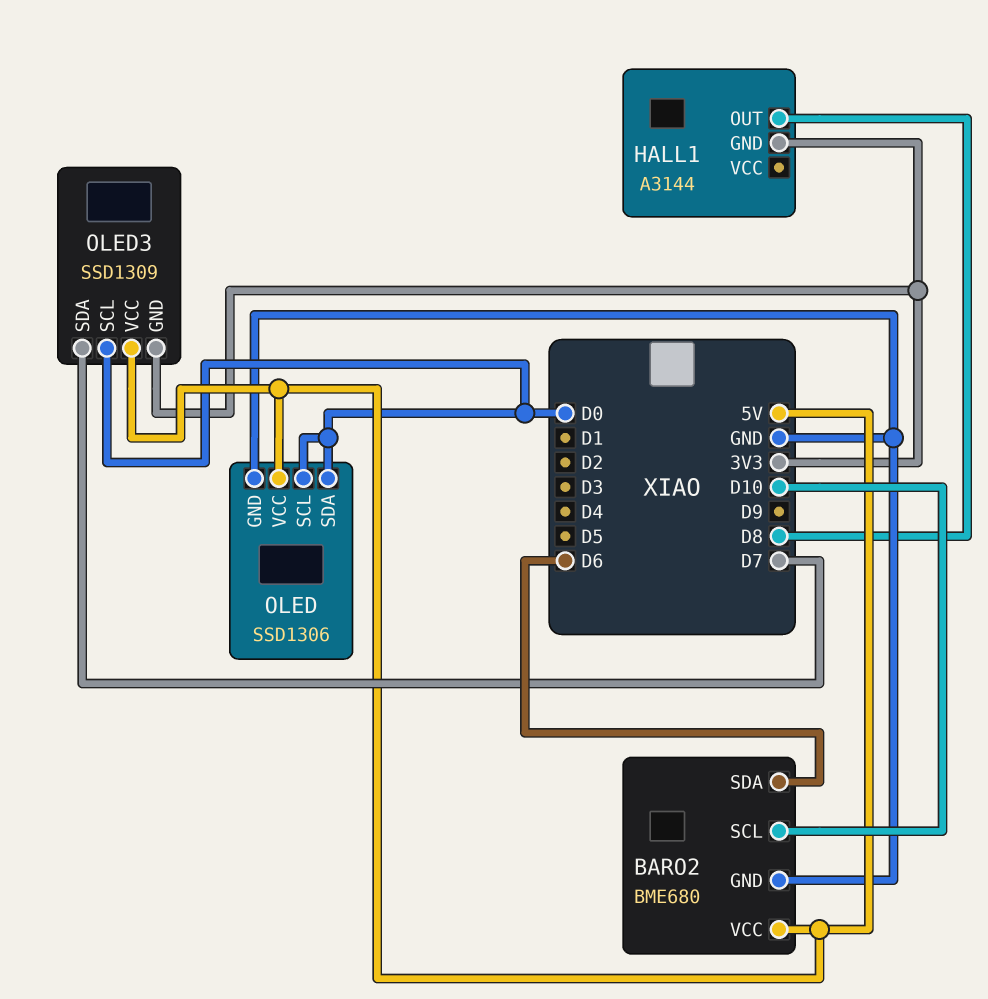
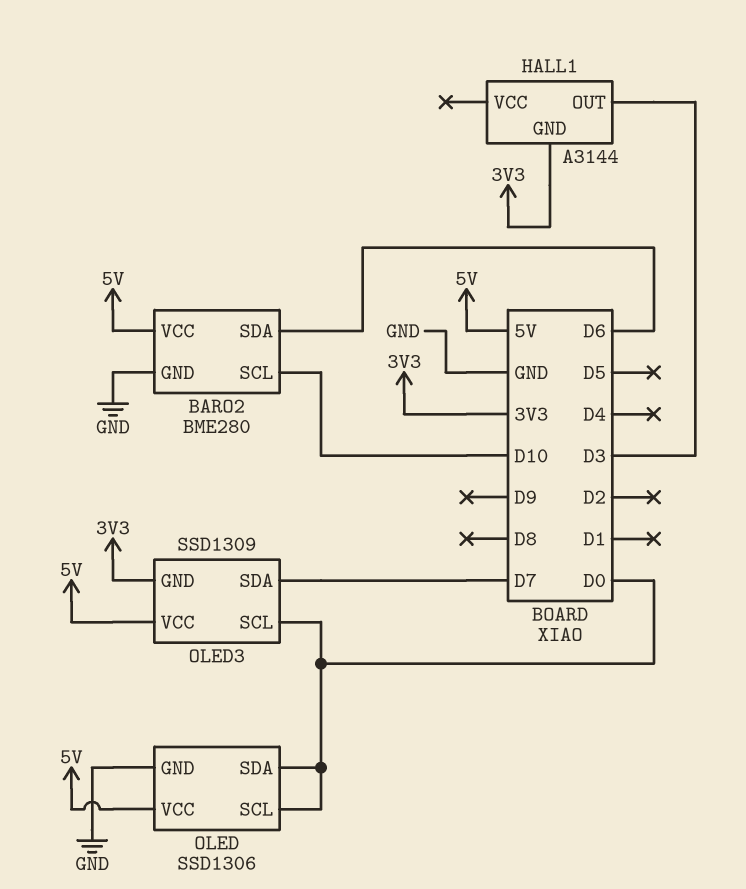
BARO2: BME680 -> BME280
HALL1 pin OUT: D8 -> D3

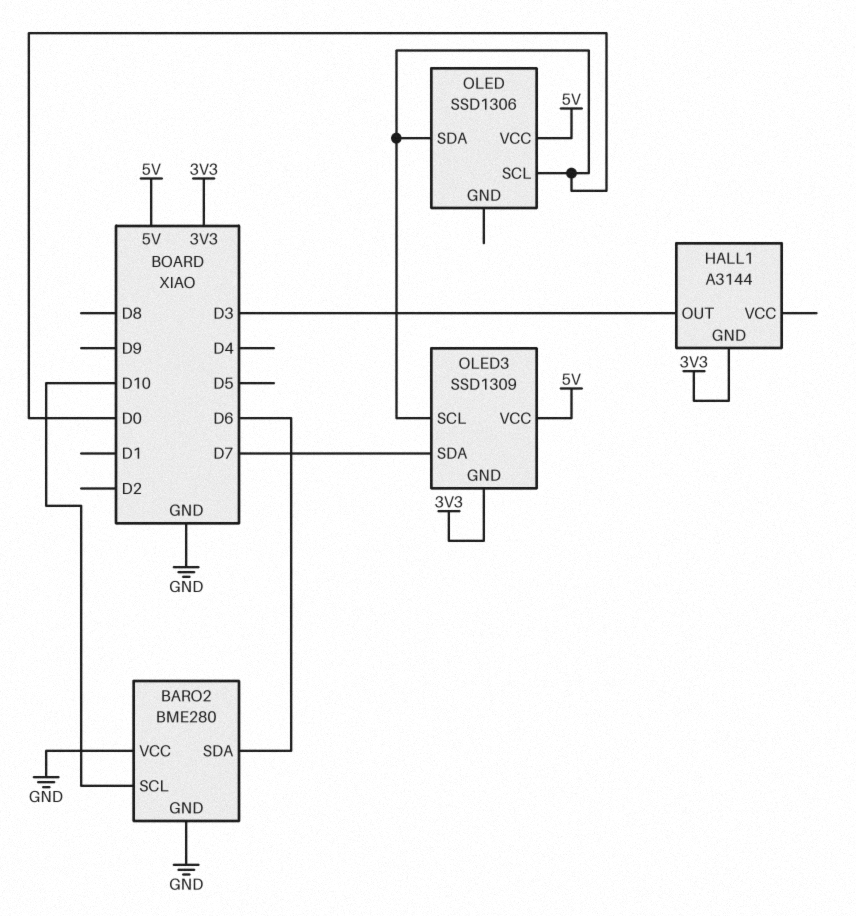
BARO2 pin VCC: 5V -> GND
OLED pin GND: GND -> none

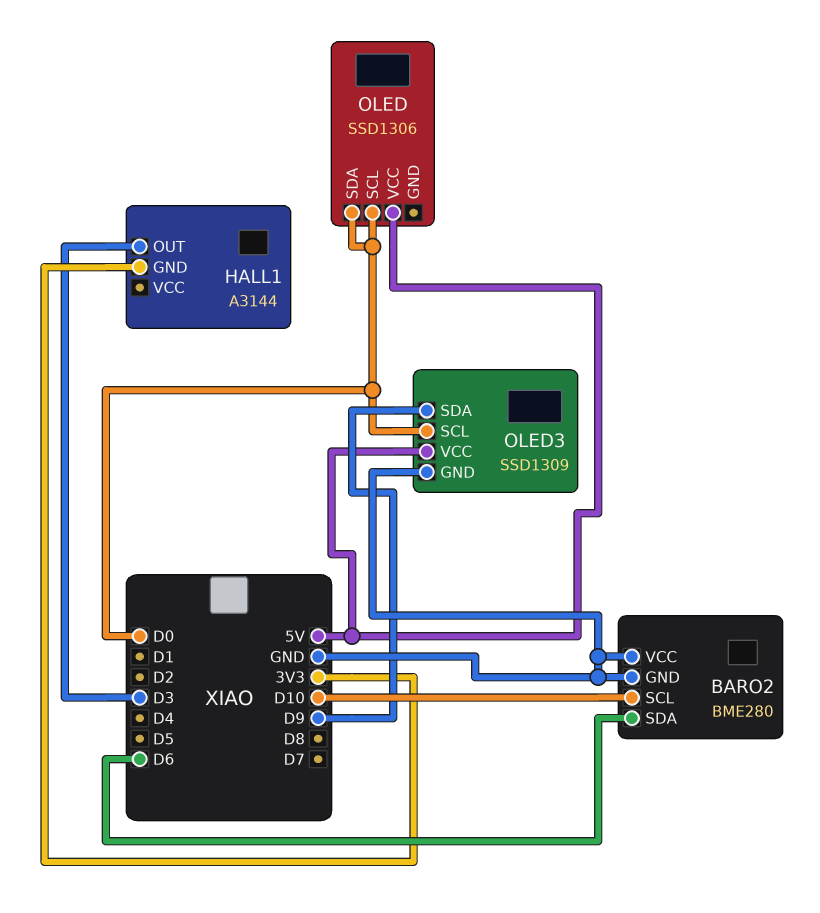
OLED3 pin GND: 3V3 -> GND
OLED3 pin SDA: D7 -> D9

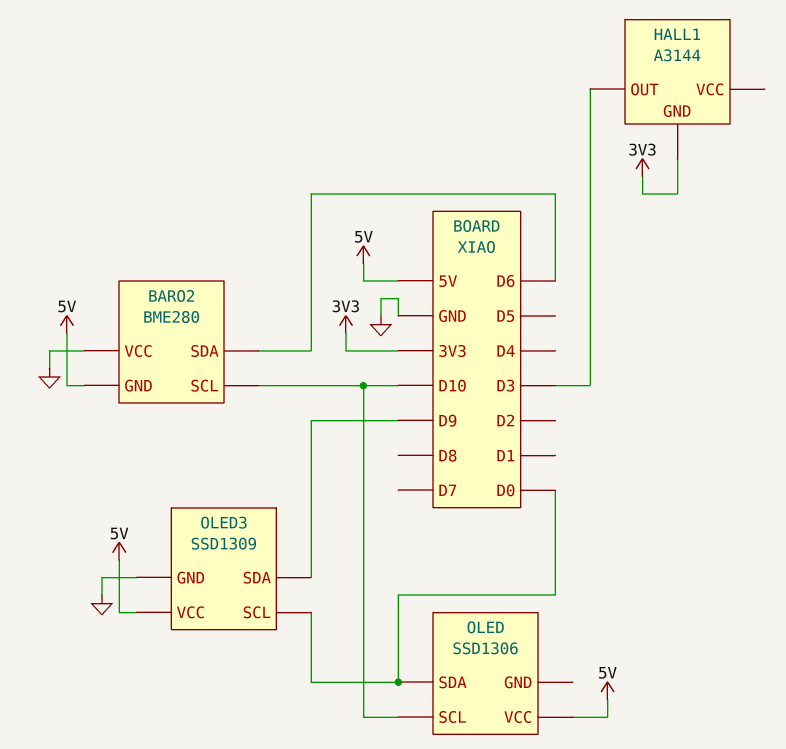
BARO2 pin GND: GND -> 5V
OLED pin SCL: D0 -> D10

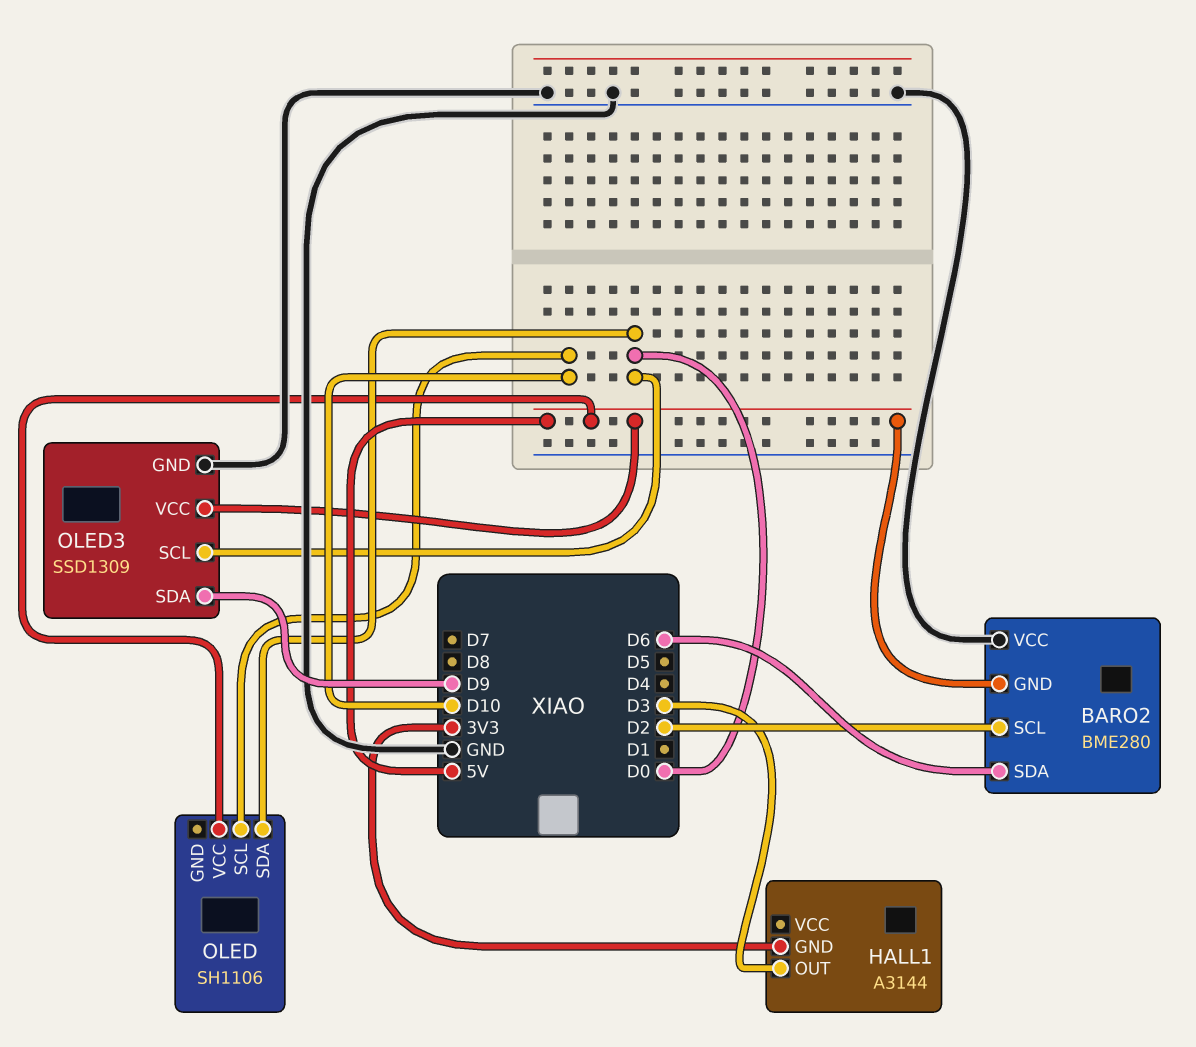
BARO2 pin SCL: D10 -> D2
OLED: SSD1306 -> SH1106

